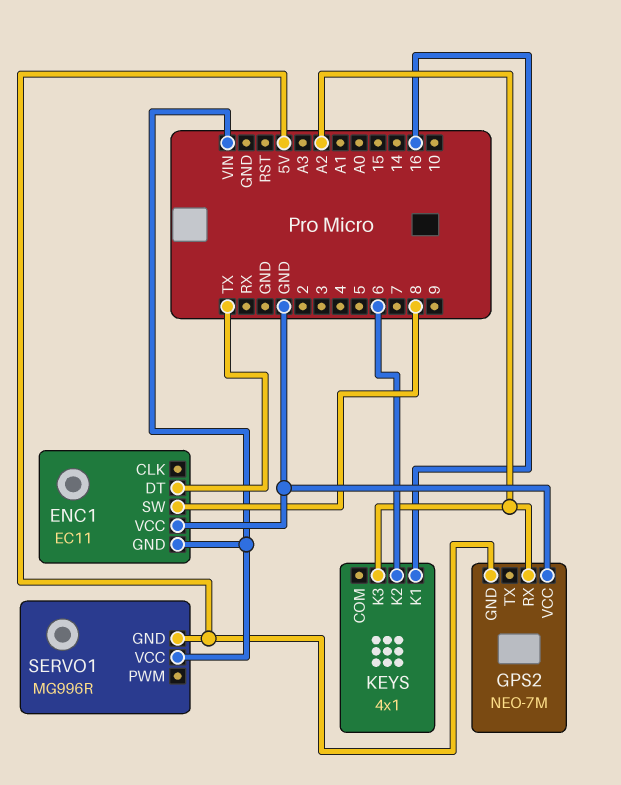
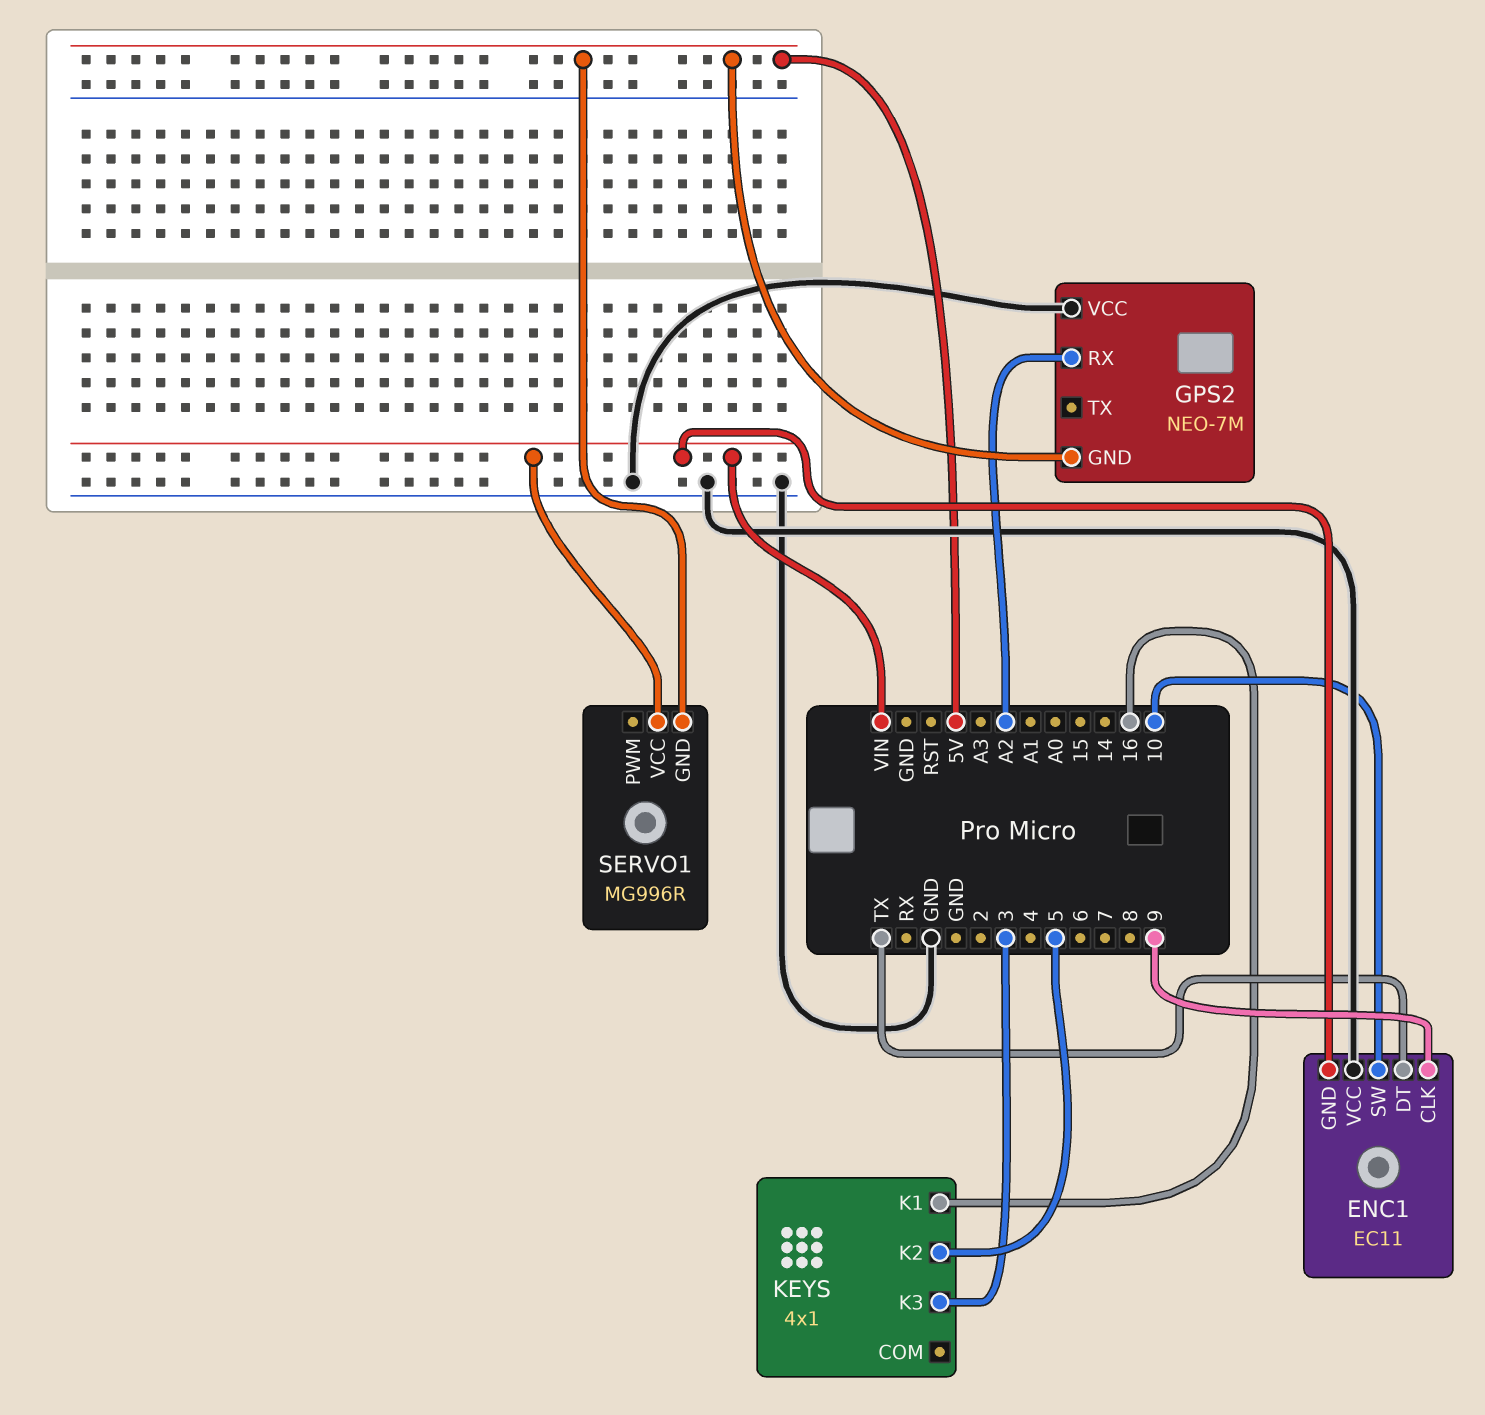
ENC1 pin CLK: none -> 9
ENC1 pin SW: 8 -> 10
KEYS pin K2: 6 -> 5
KEYS pin K3: A2 -> 3

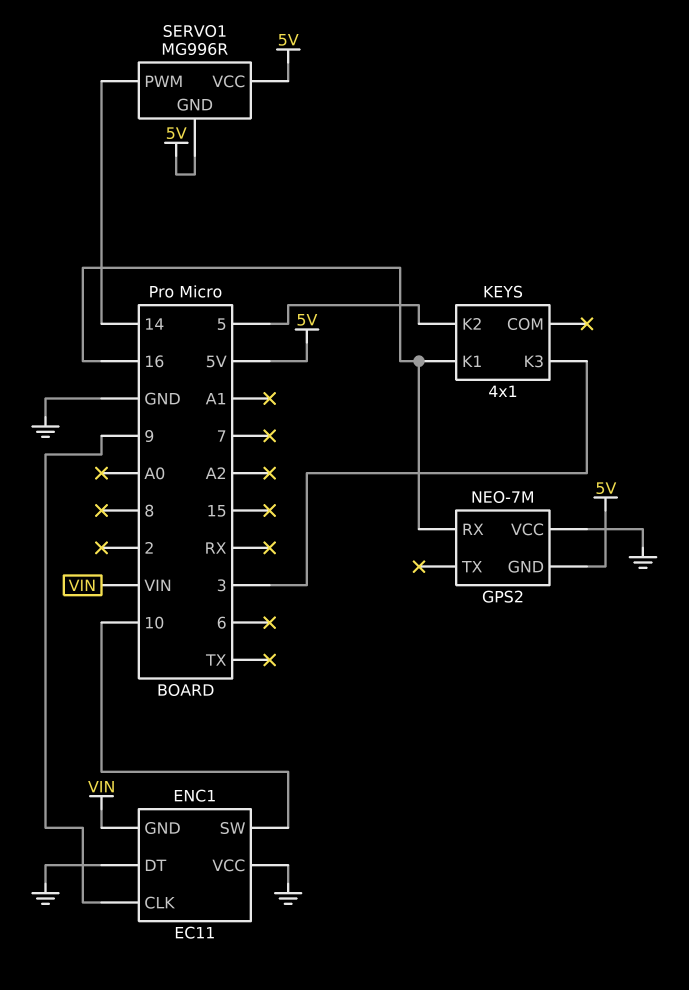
ENC1 pin DT: TX -> GND
GPS2 pin RX: A2 -> 16
SERVO1 pin PWM: none -> 14
SERVO1 pin VCC: VIN -> 5V

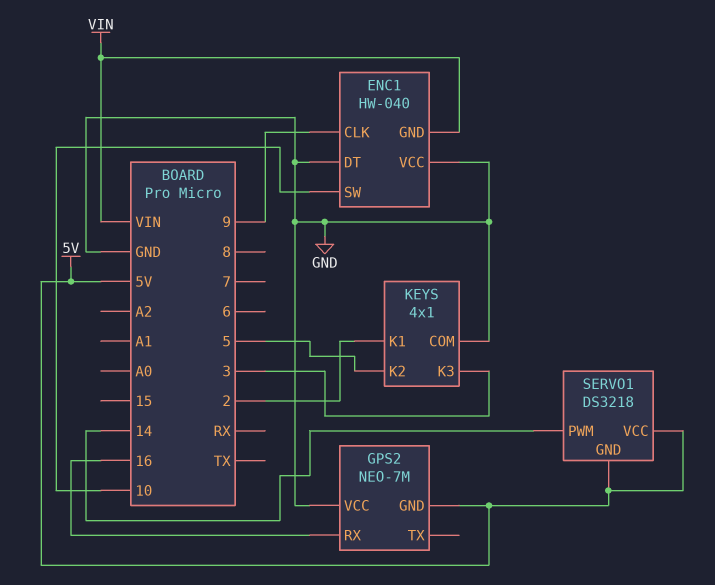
ENC1: EC11 -> HW-040
KEYS pin COM: none -> GND
KEYS pin K1: 16 -> 2
SERVO1: MG996R -> DS3218

